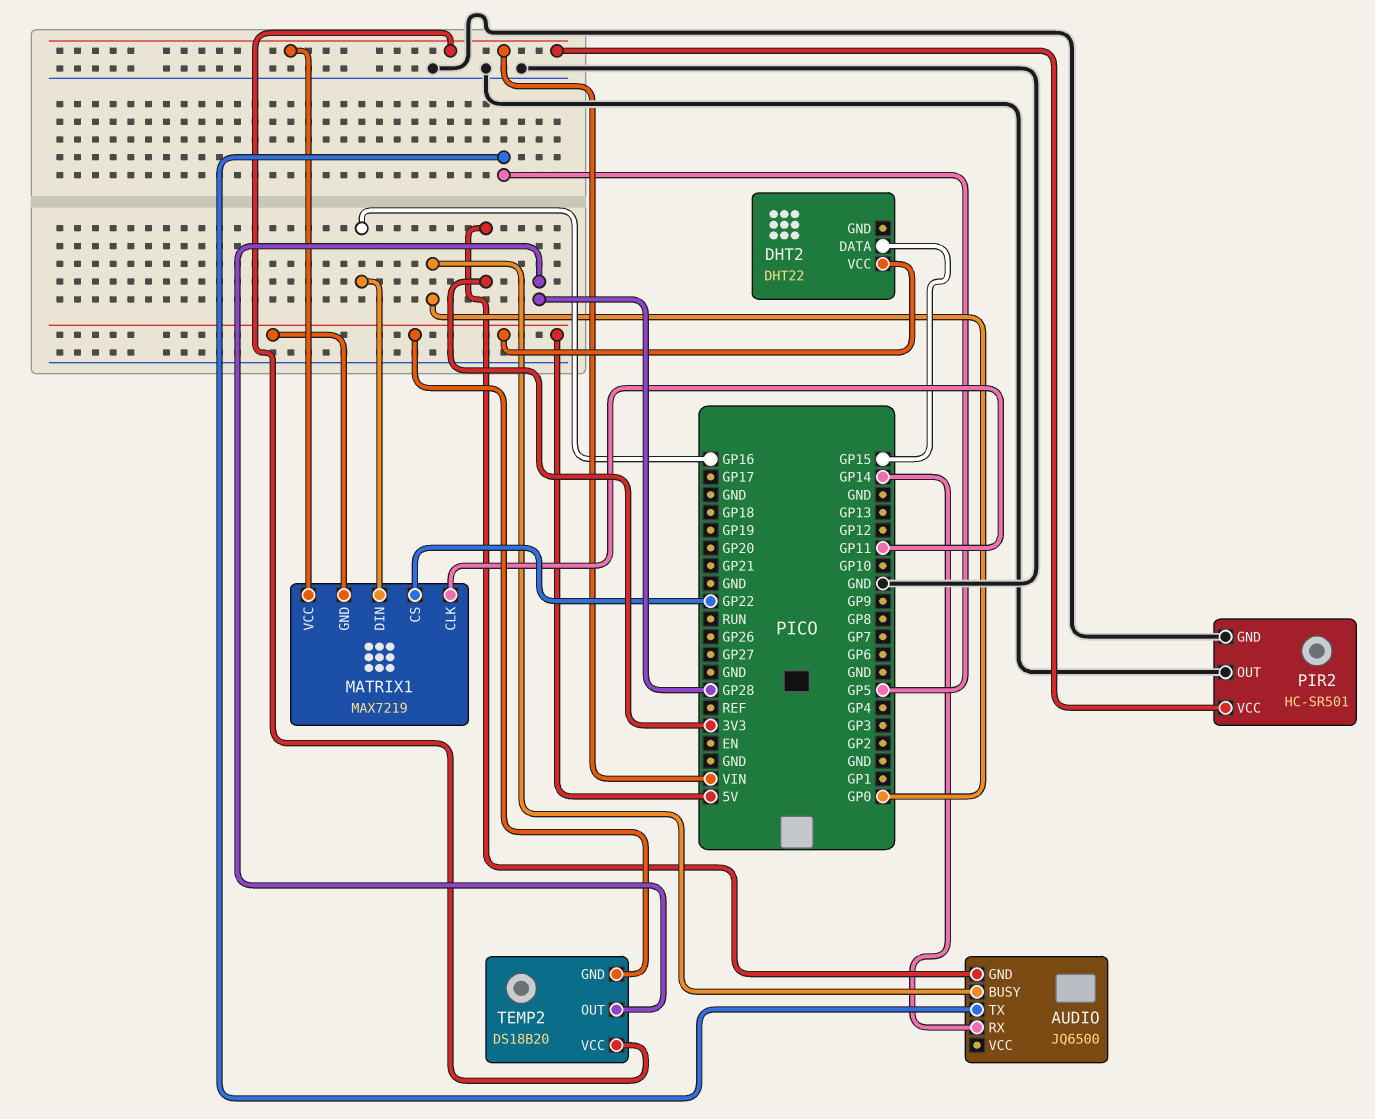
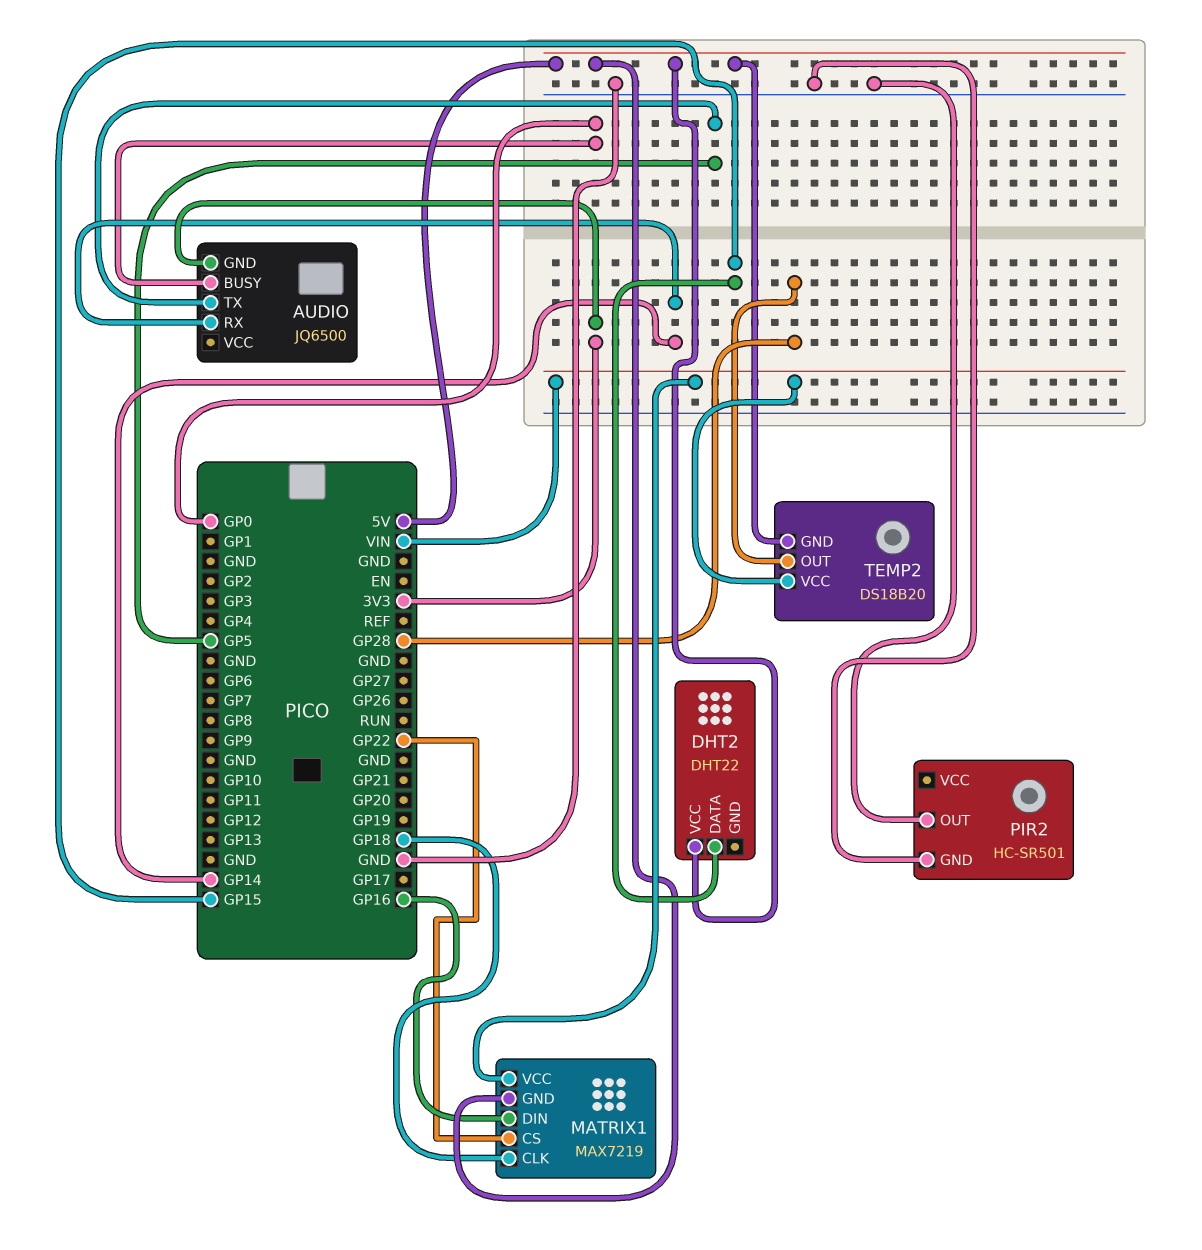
MATRIX1 pin CLK: GP11 -> GP18
PIR2 pin VCC: VIN -> none

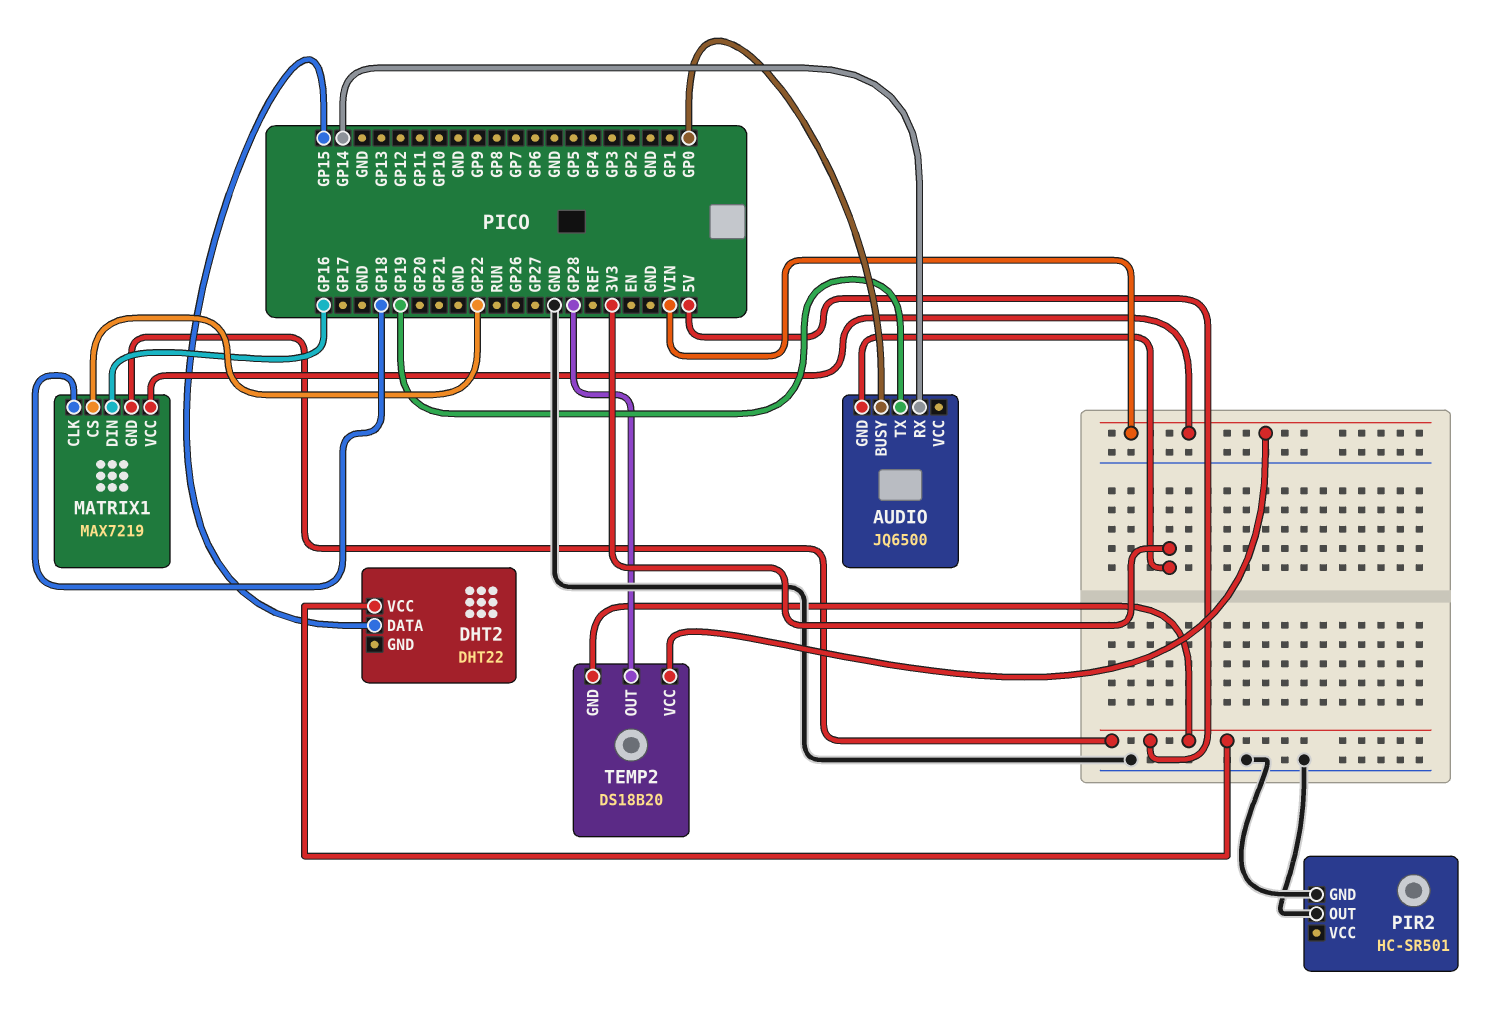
AUDIO pin TX: GP5 -> GP19

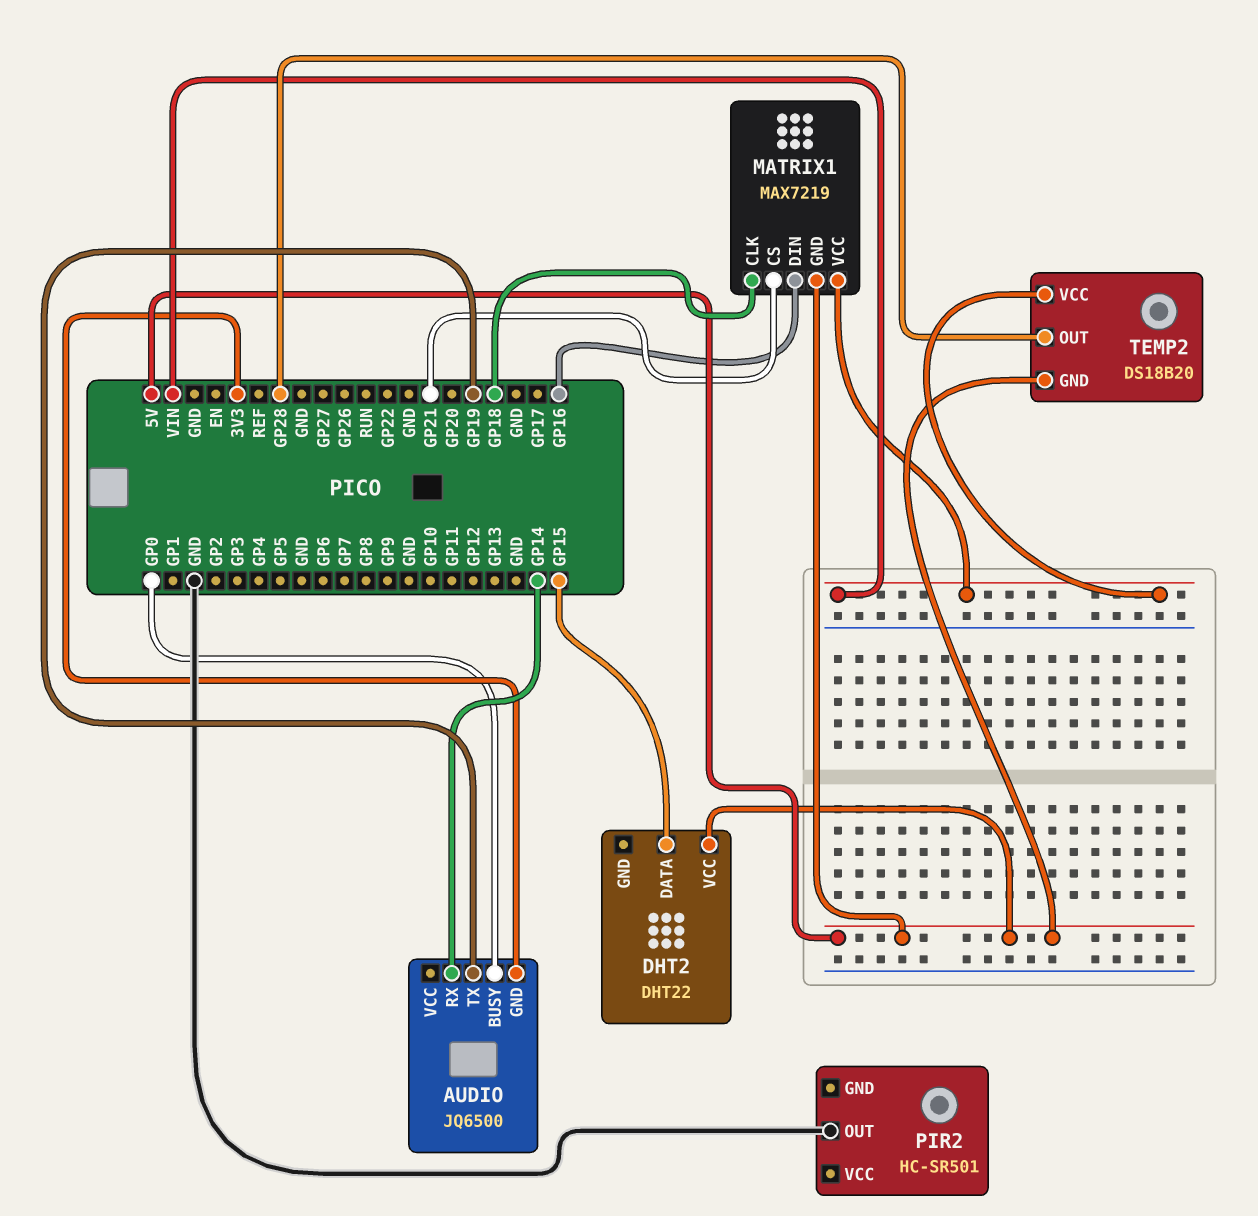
MATRIX1 pin CS: GP22 -> GP21
PIR2 pin GND: GND -> none

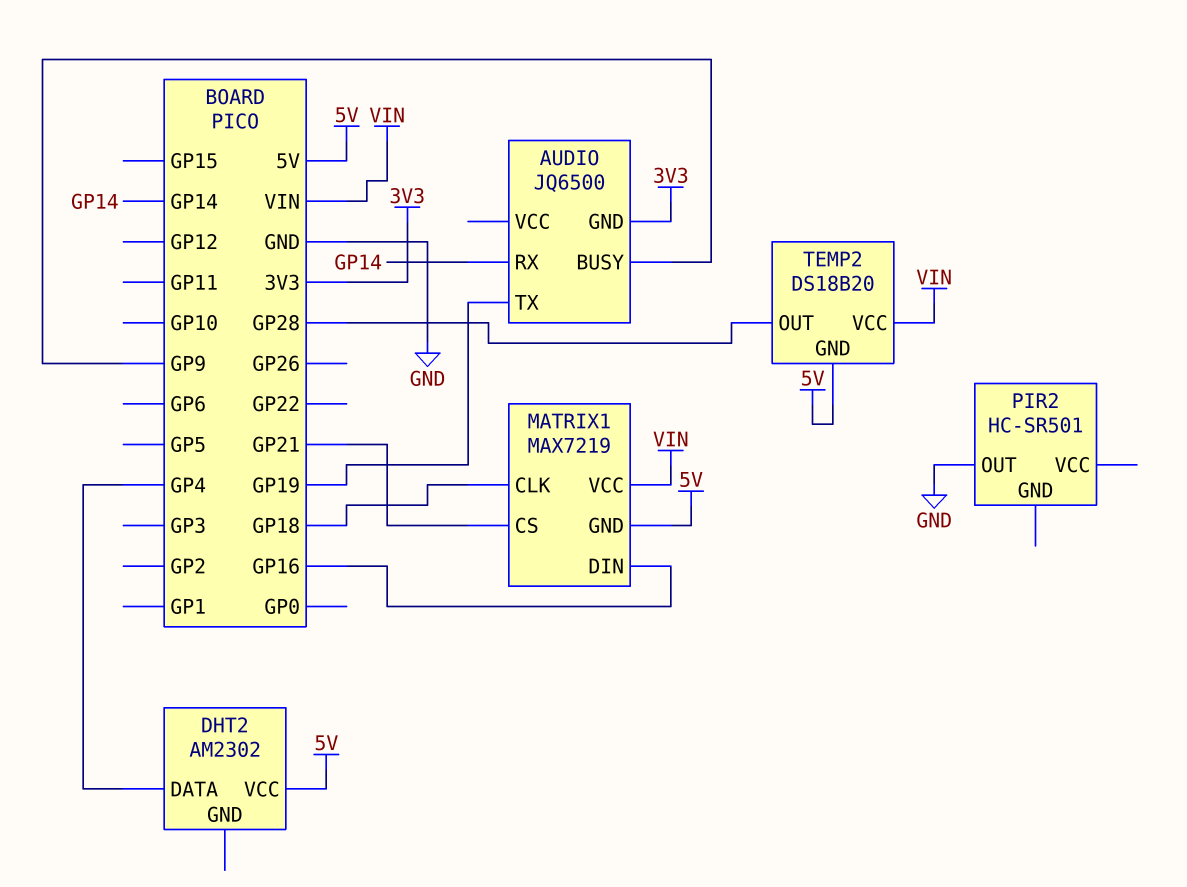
AUDIO pin BUSY: GP0 -> GP9
DHT2: DHT22 -> AM2302
DHT2 pin DATA: GP15 -> GP4

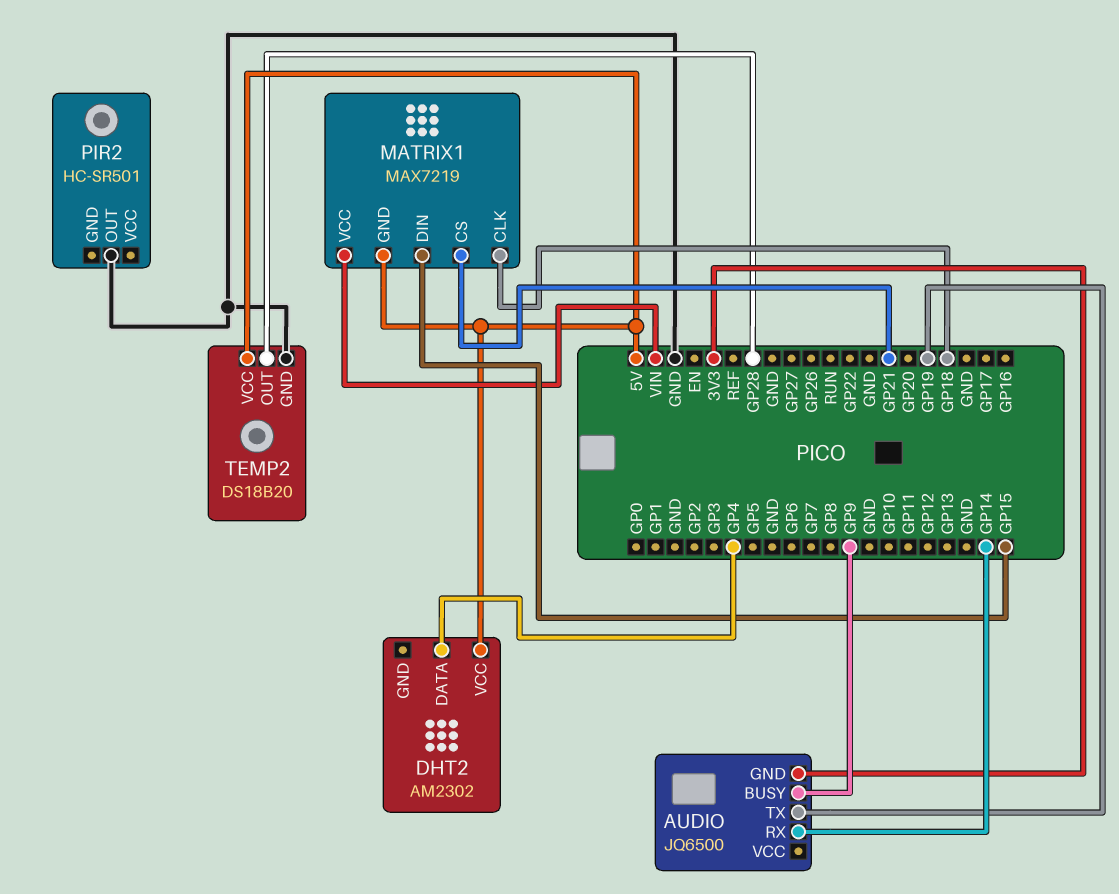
MATRIX1 pin DIN: GP16 -> GP15
TEMP2 pin GND: 5V -> GND
TEMP2 pin VCC: VIN -> 5V

